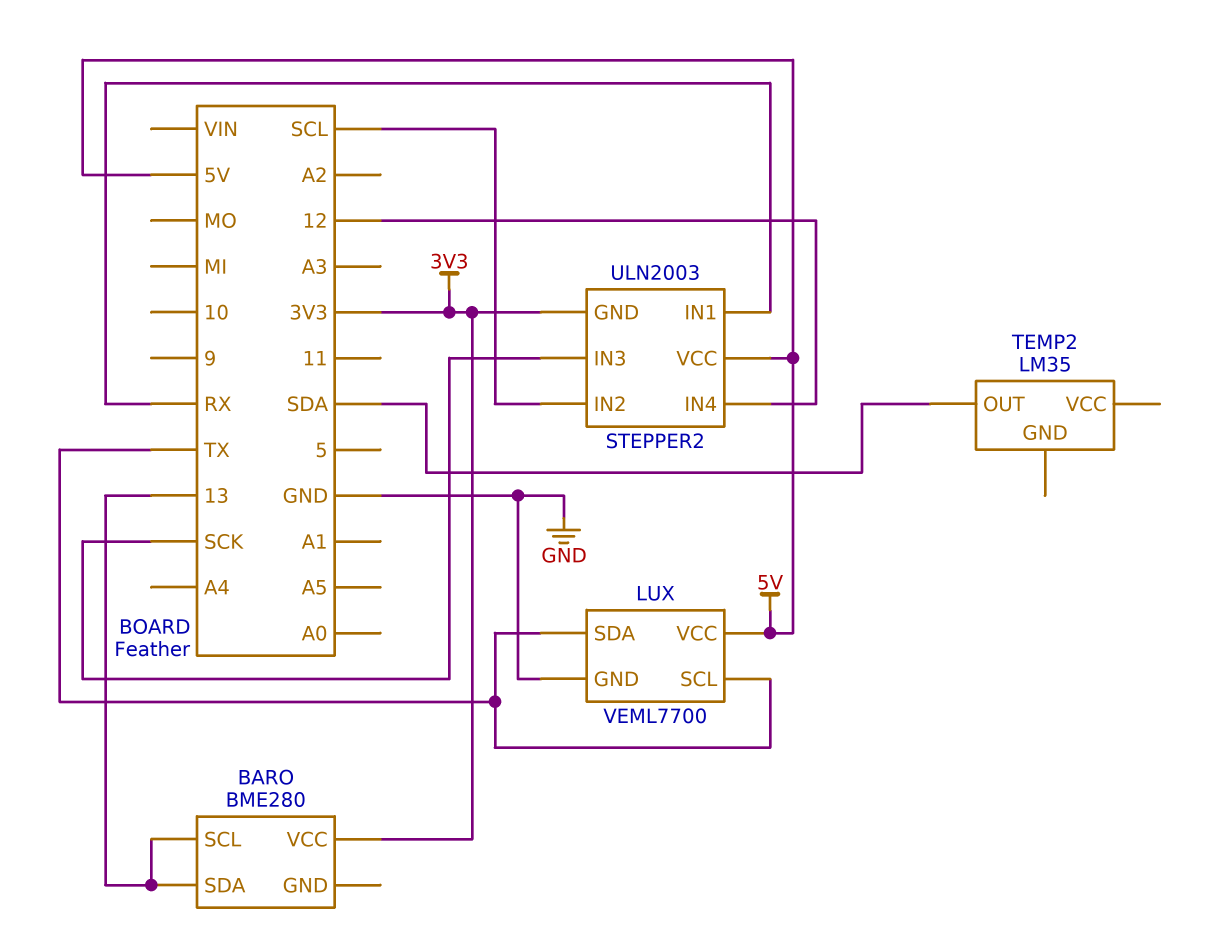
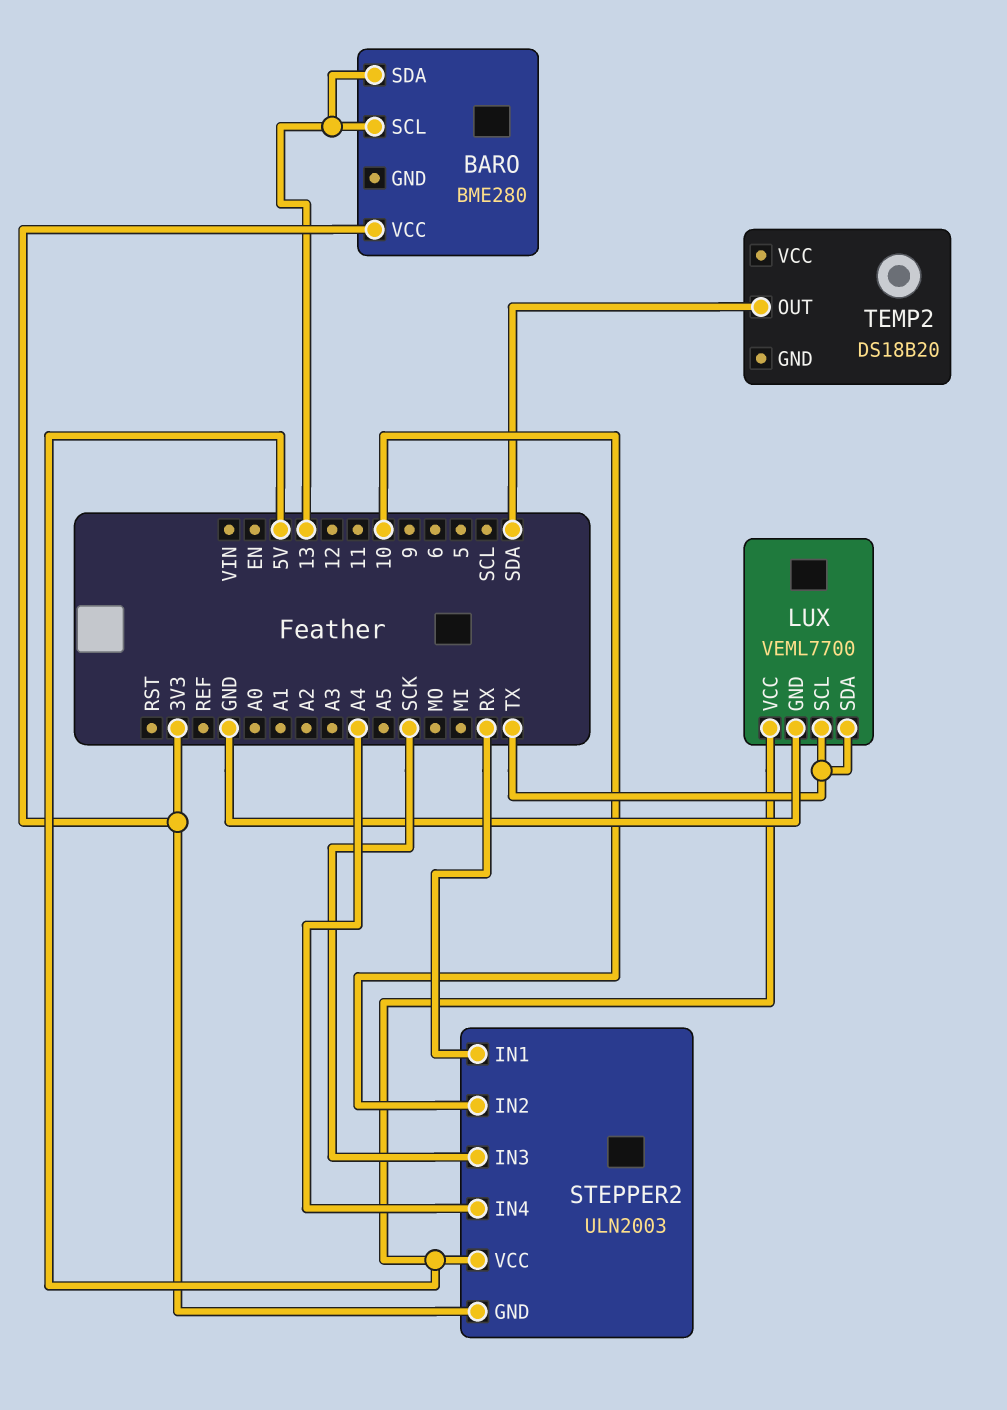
STEPPER2 pin IN2: SCL -> 10
STEPPER2 pin IN4: 12 -> A4
TEMP2: LM35 -> DS18B20

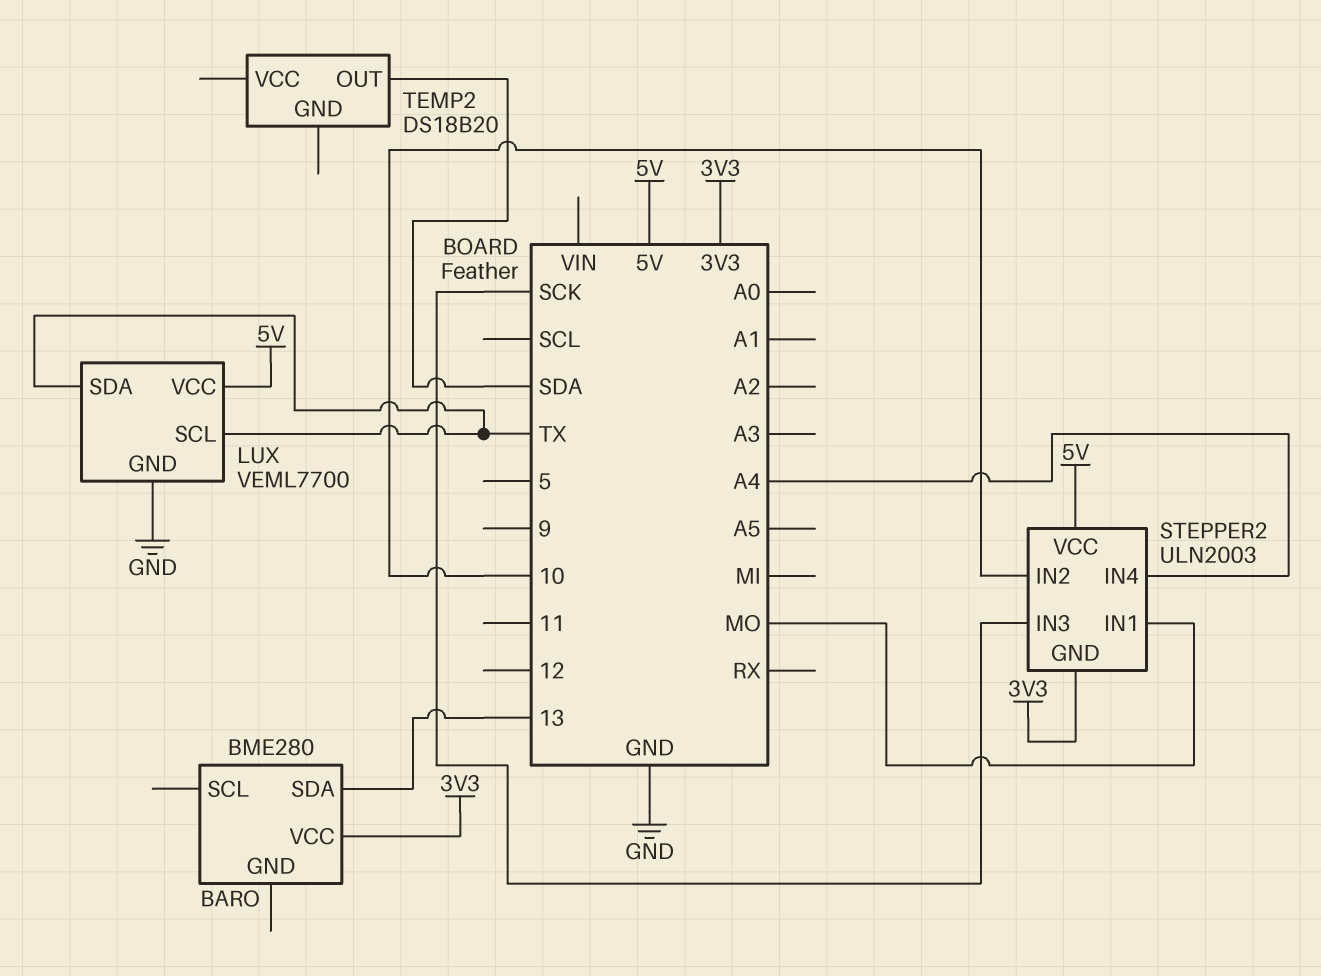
BARO pin SCL: 13 -> none
STEPPER2 pin IN1: RX -> MO

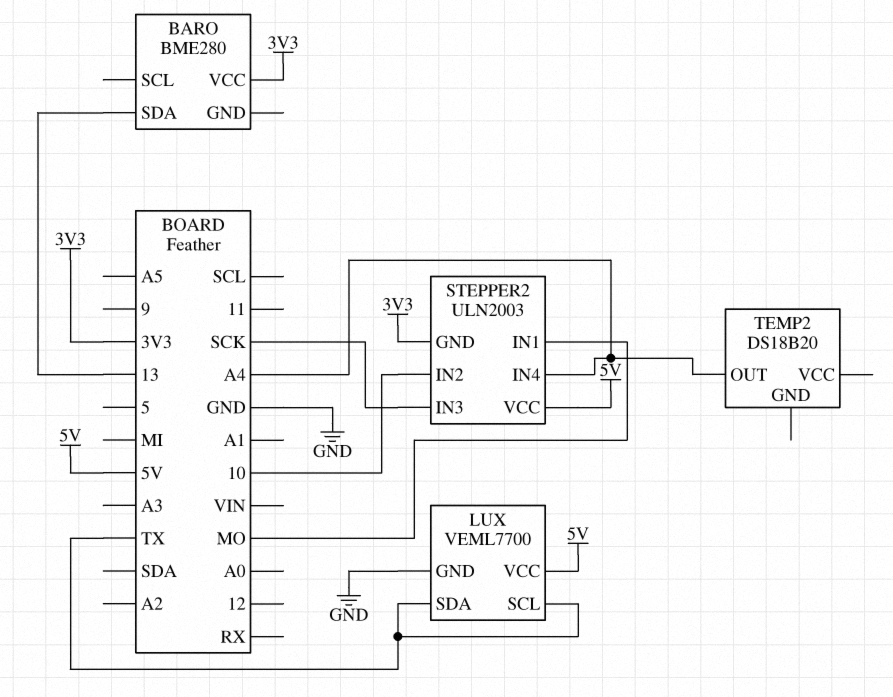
TEMP2 pin OUT: SDA -> A4

